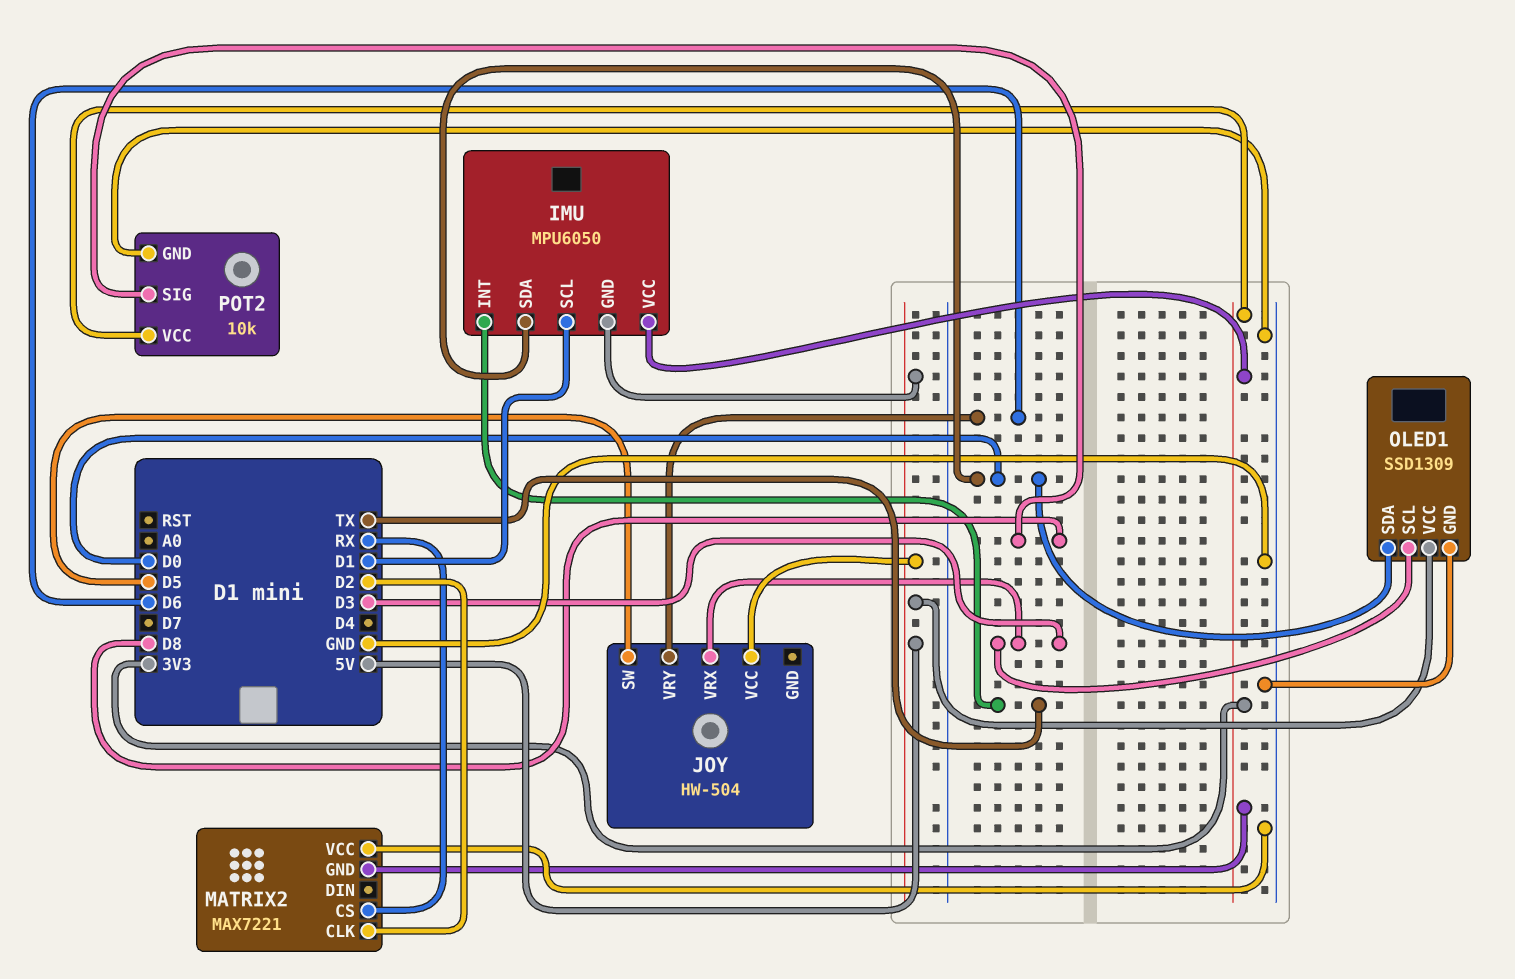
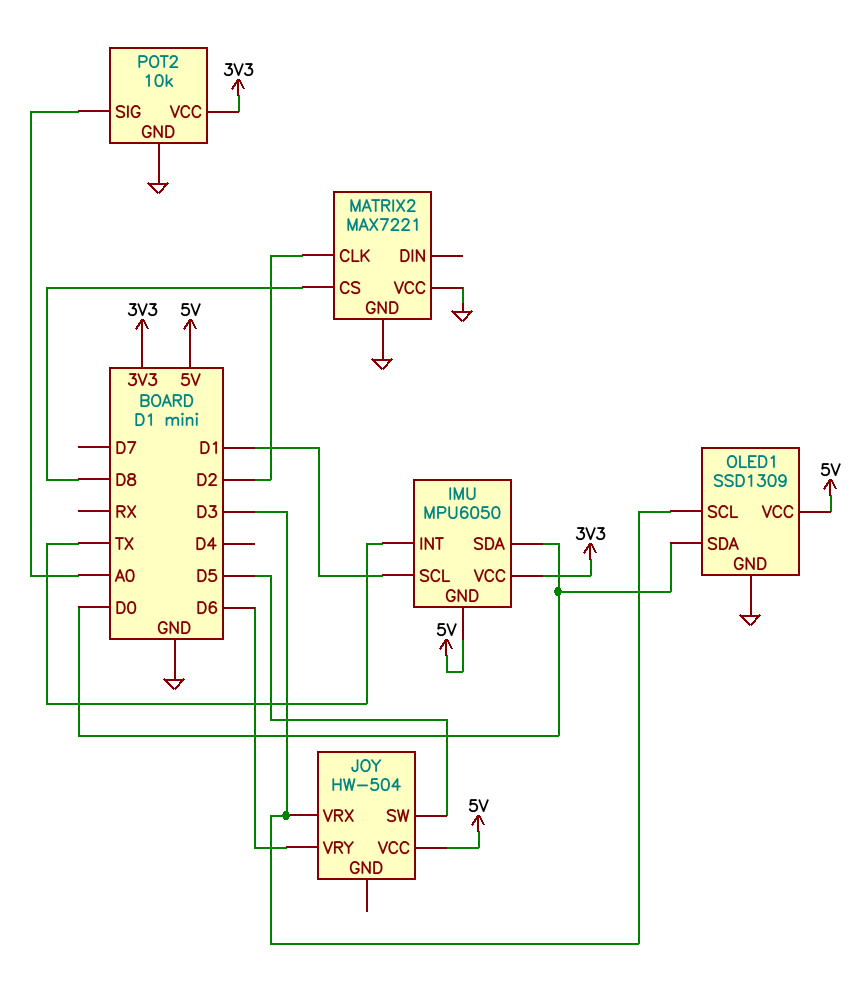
MATRIX2 pin CS: RX -> D8
MATRIX2 pin GND: 3V3 -> GND
POT2 pin SIG: D8 -> A0

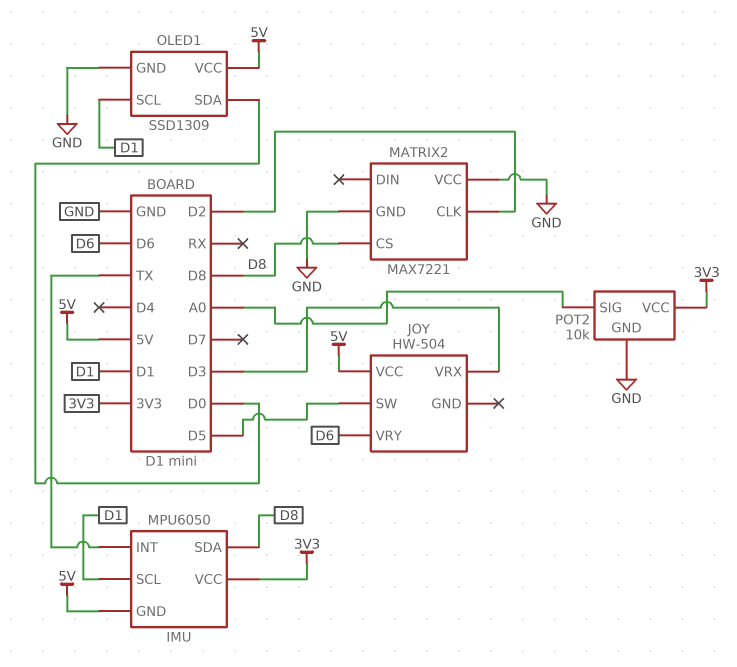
IMU pin SDA: D0 -> D8
OLED1 pin SCL: D3 -> D1

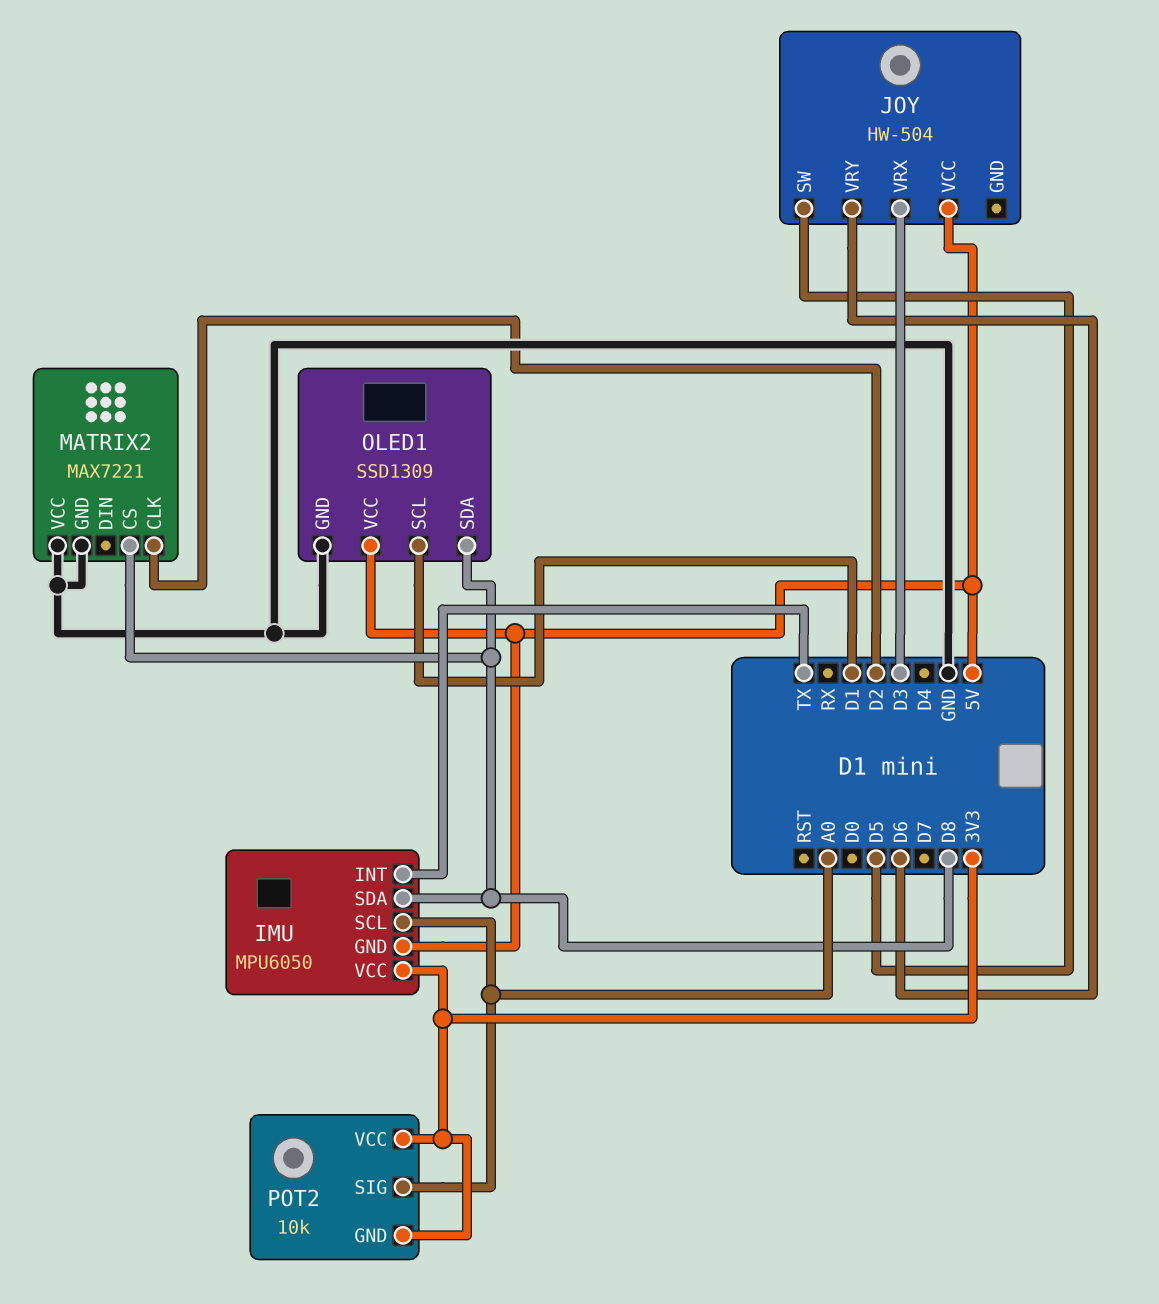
IMU pin SCL: D1 -> A0
OLED1 pin SDA: D0 -> D8
POT2 pin GND: GND -> 3V3

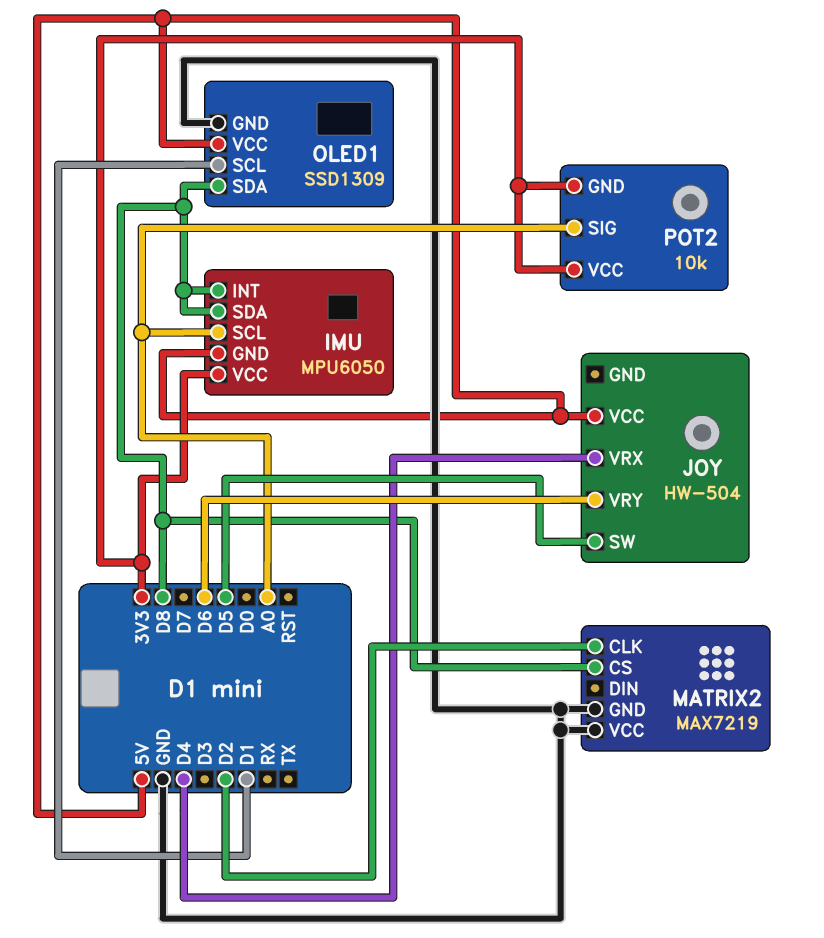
IMU pin INT: TX -> D8
JOY pin VRX: D3 -> D4
MATRIX2: MAX7221 -> MAX7219

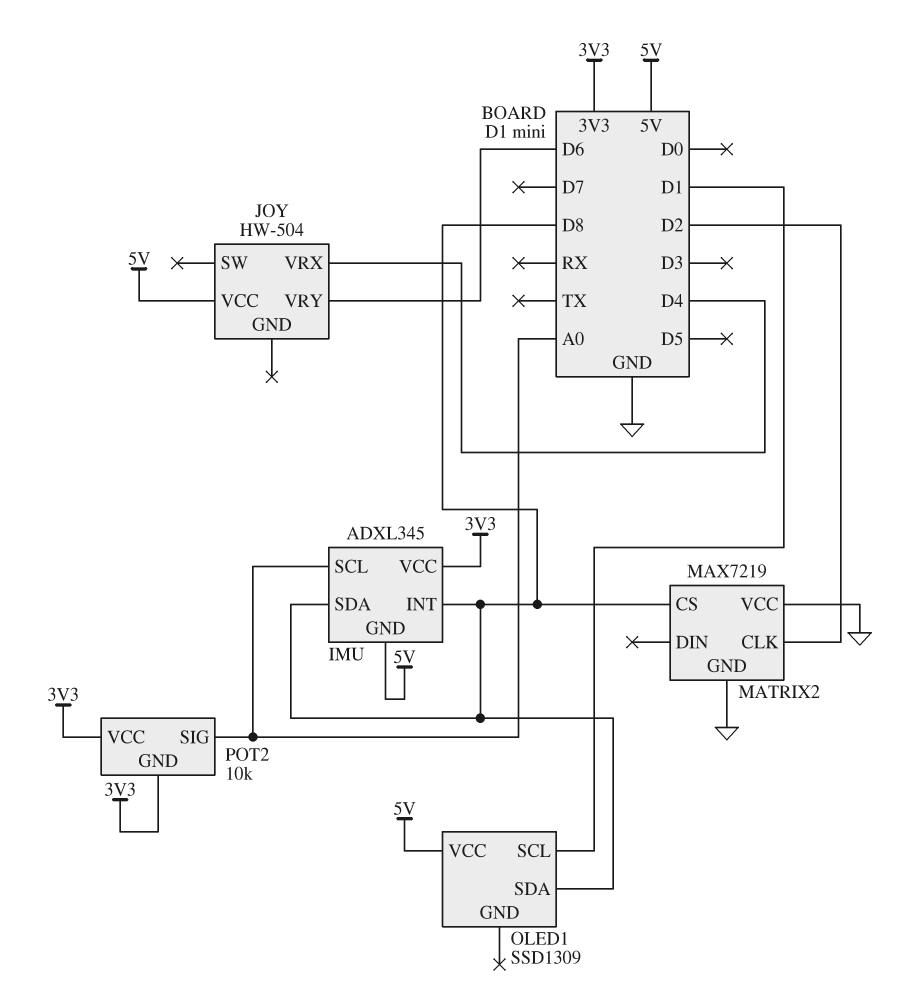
IMU: MPU6050 -> ADXL345
JOY pin SW: D5 -> none
OLED1 pin GND: GND -> none

